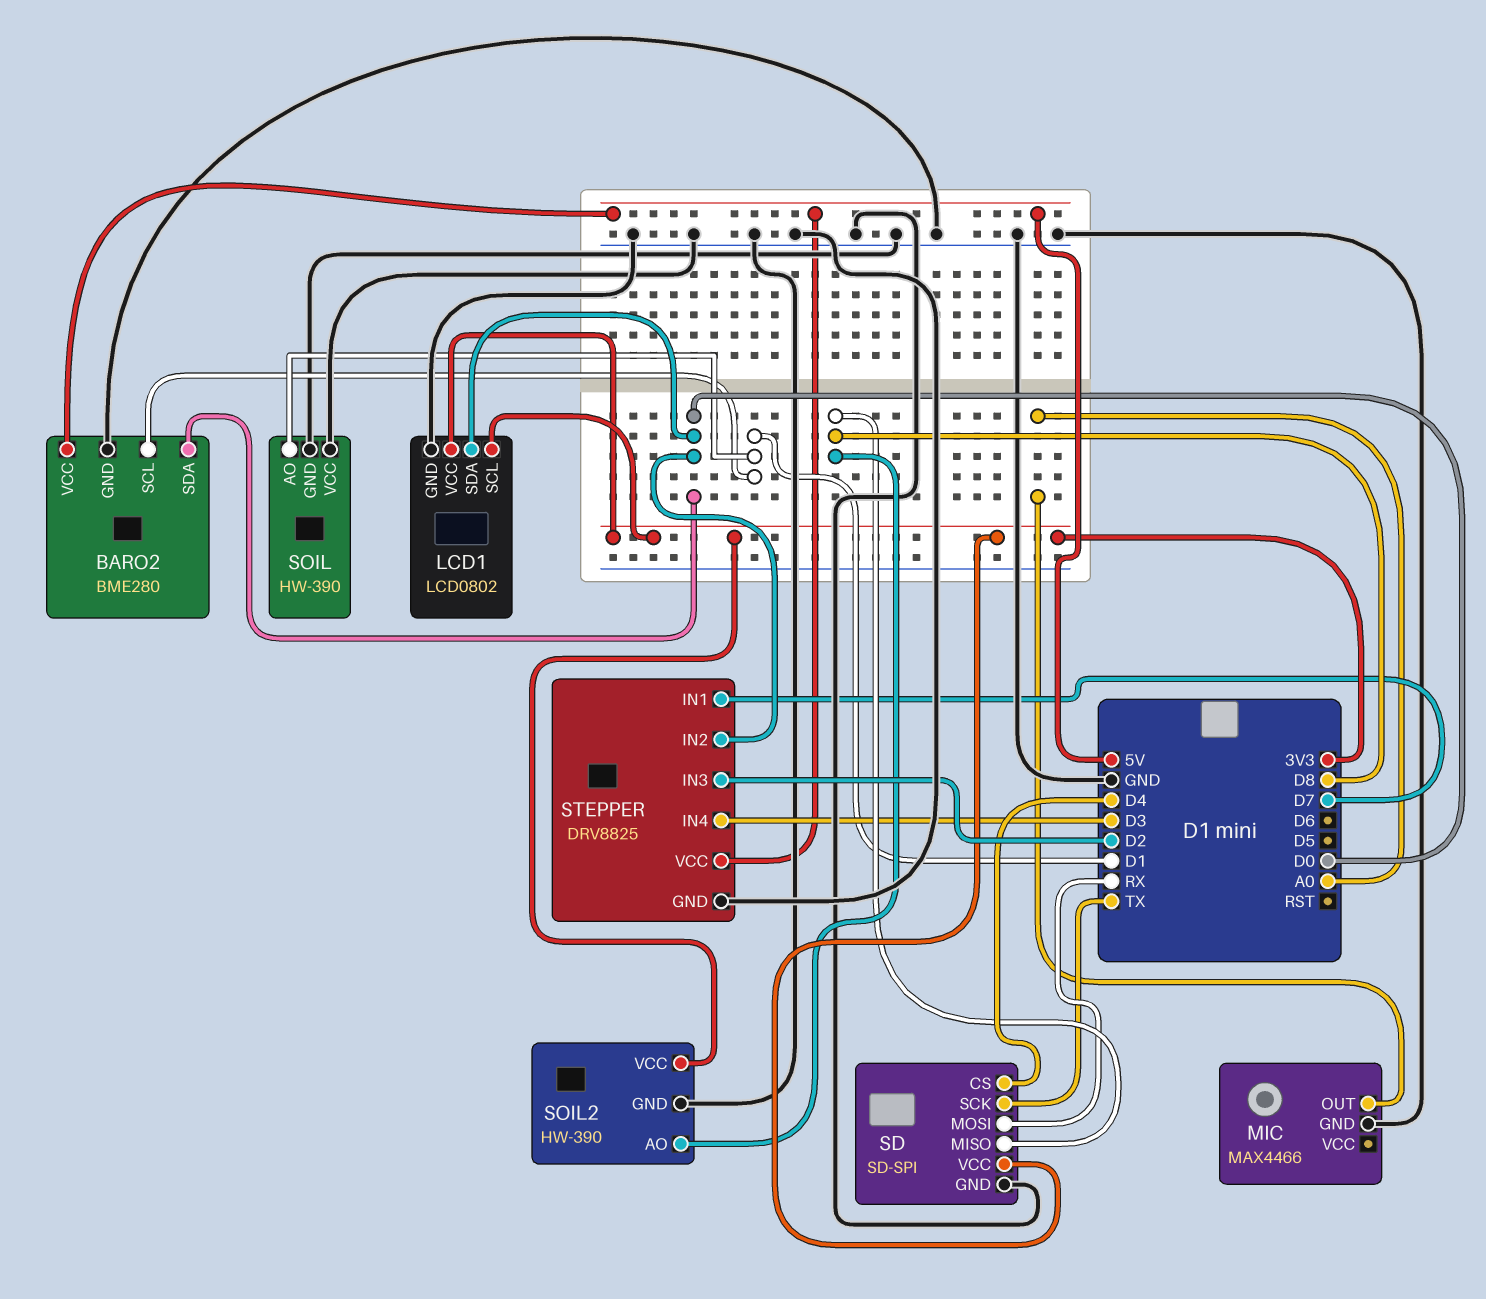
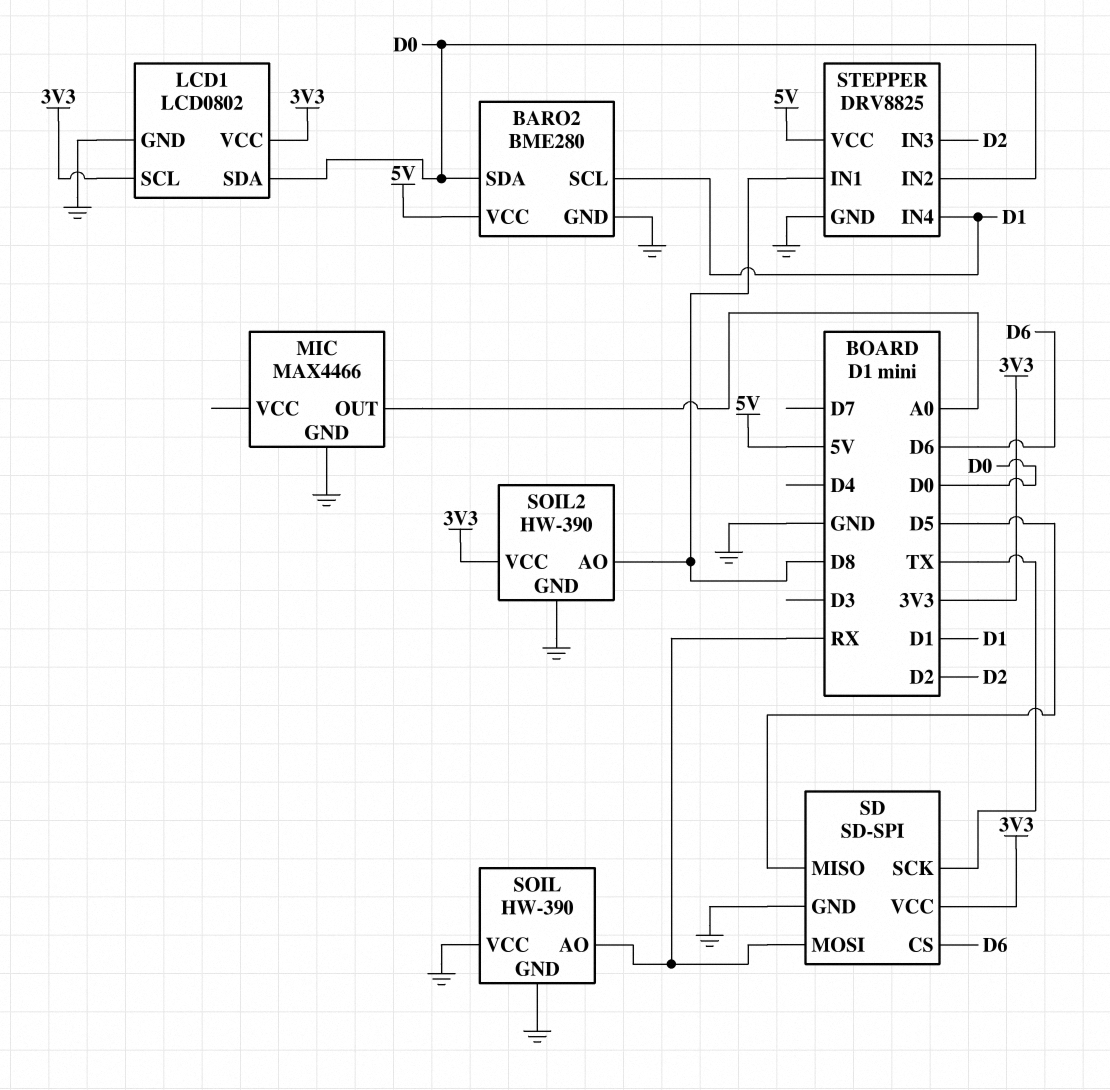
SD pin CS: D4 -> D6
SD pin MISO: D8 -> D5
SOIL pin AO: D1 -> RX
STEPPER pin IN1: D7 -> D8
STEPPER pin IN4: D3 -> D1

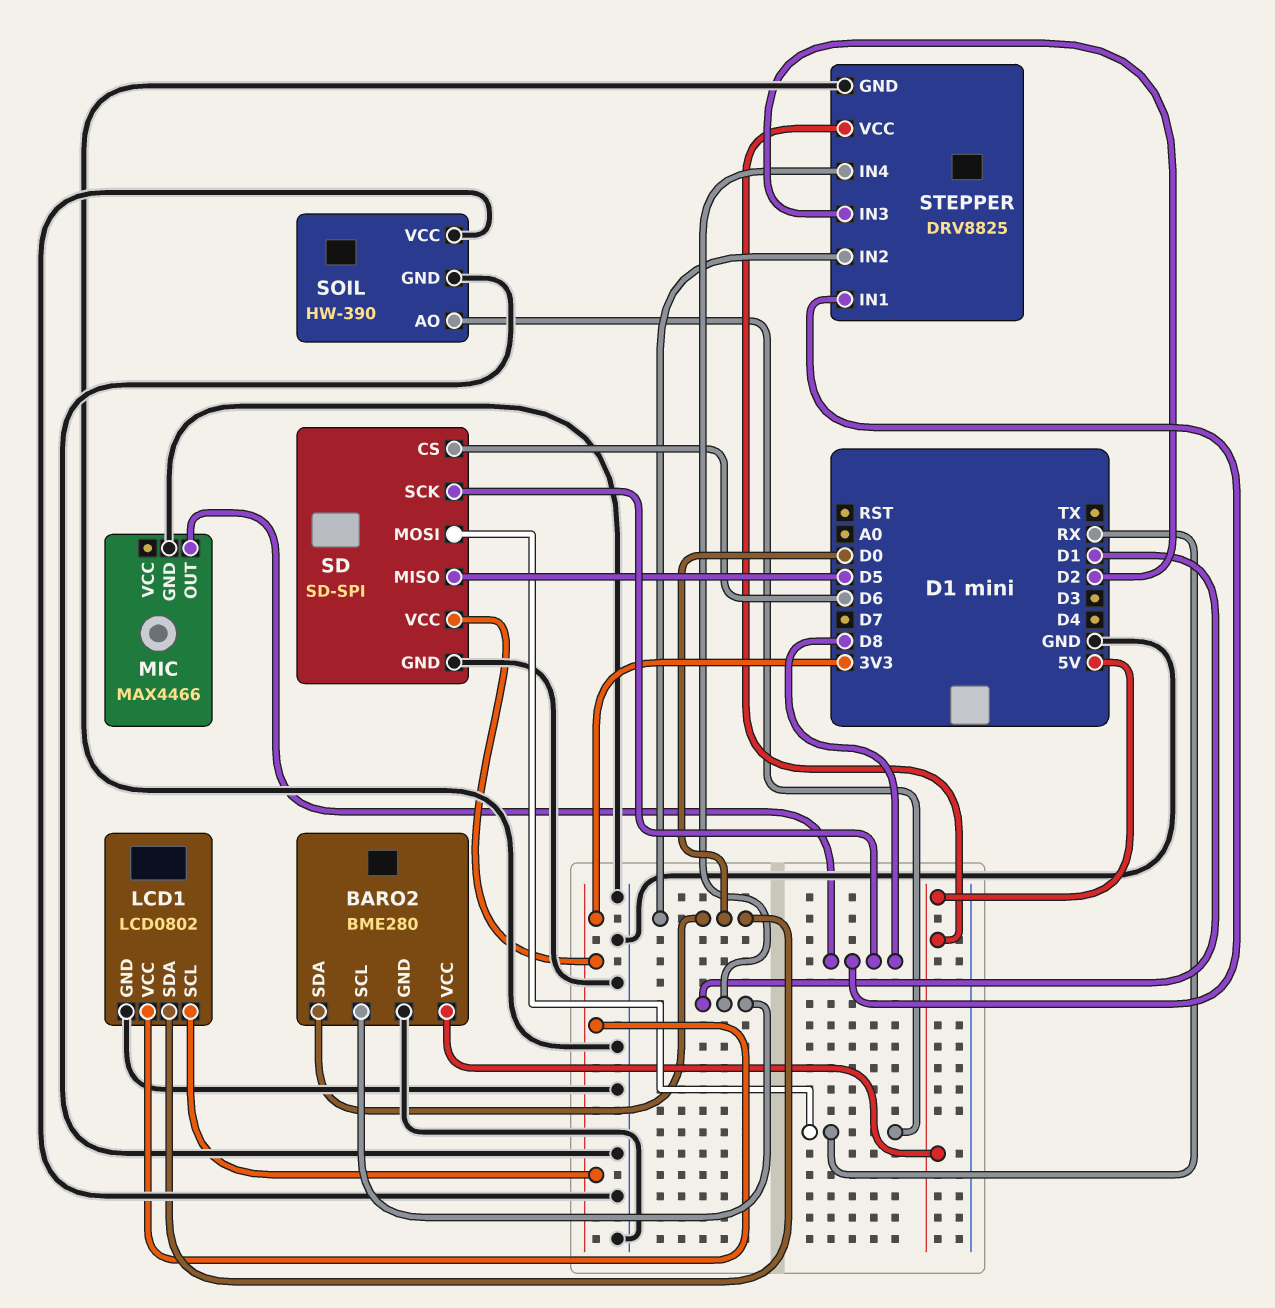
MIC pin OUT: A0 -> D8
SD pin SCK: TX -> D8
SOIL2: HW-390 -> none
SOIL2 pin AO: D8 -> none
SOIL2 pin GND: GND -> none
SOIL2 pin VCC: 3V3 -> none

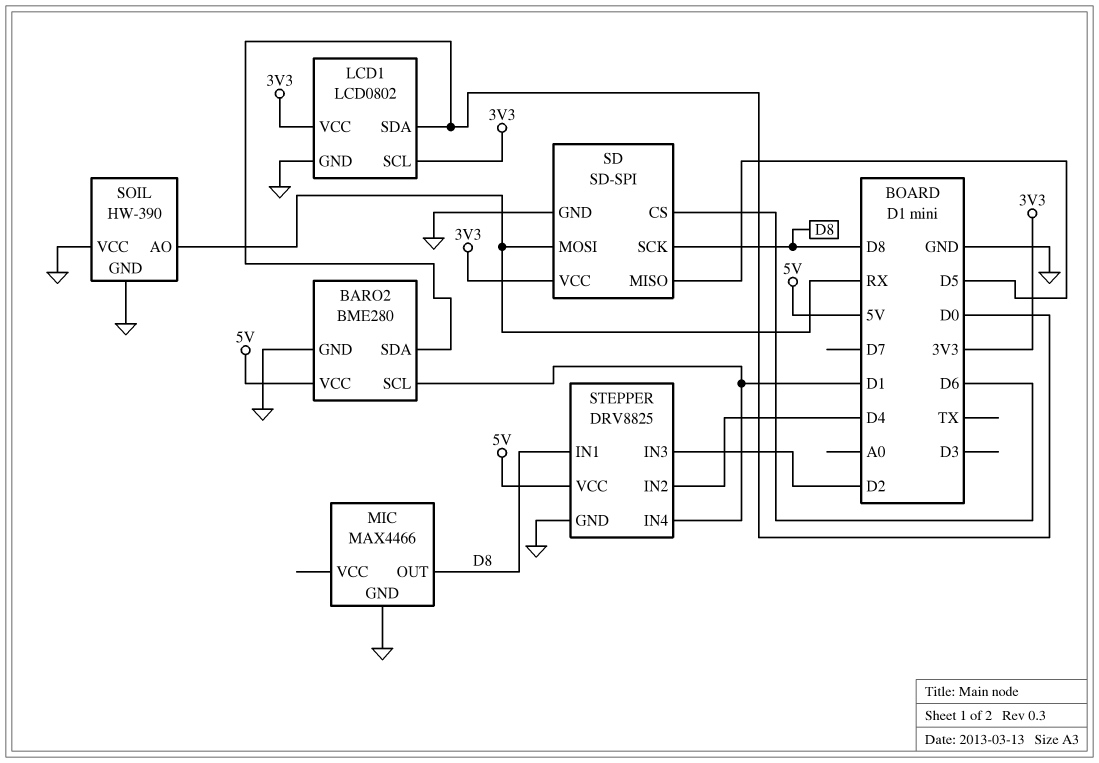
STEPPER pin IN2: D0 -> D4

